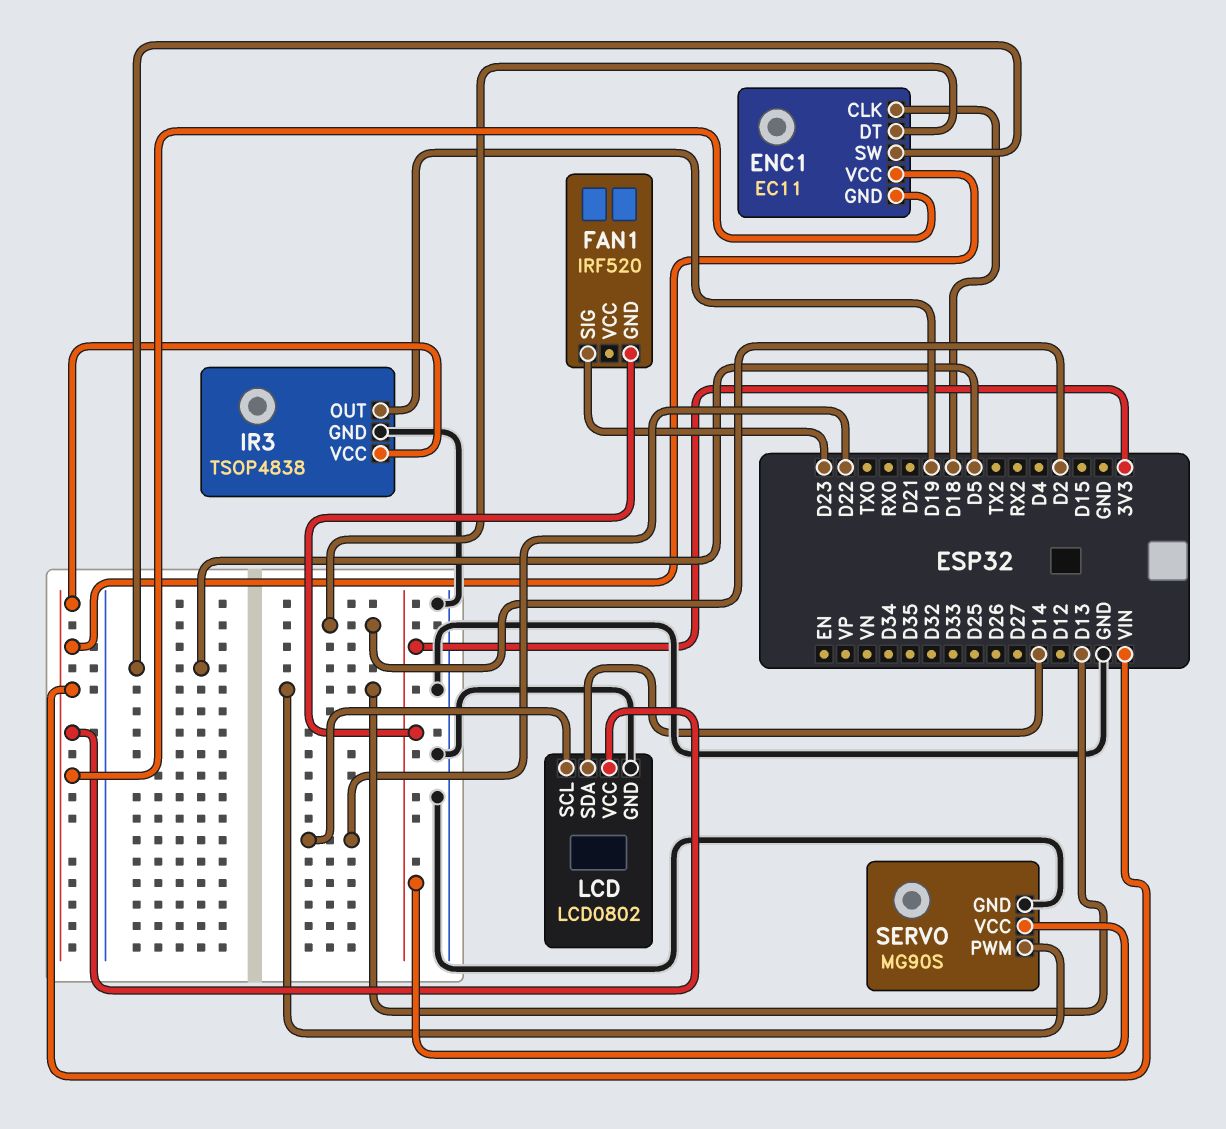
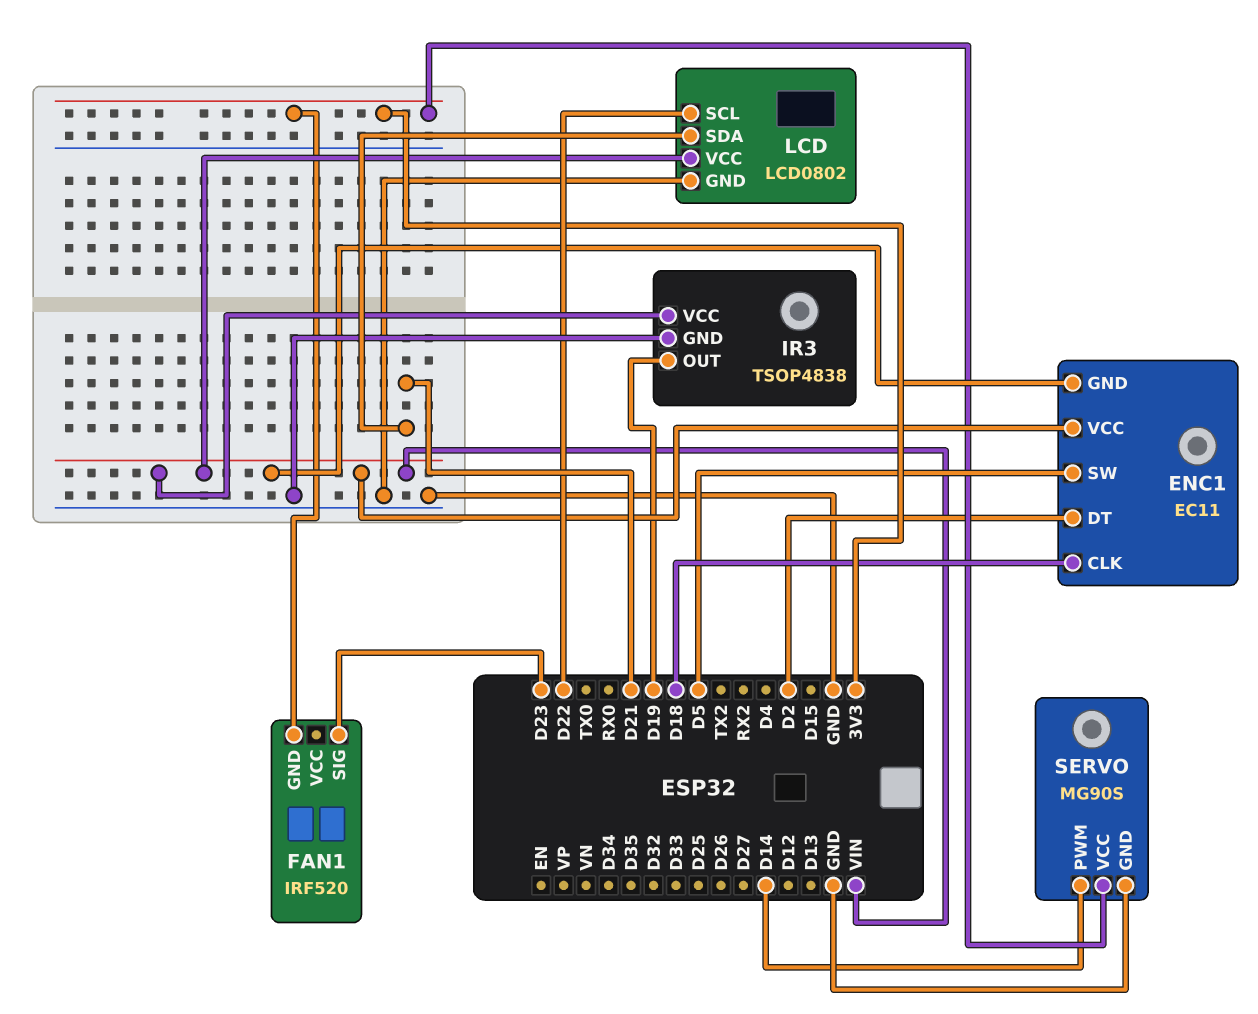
LCD pin SDA: D14 -> D21
SERVO pin PWM: D13 -> D14

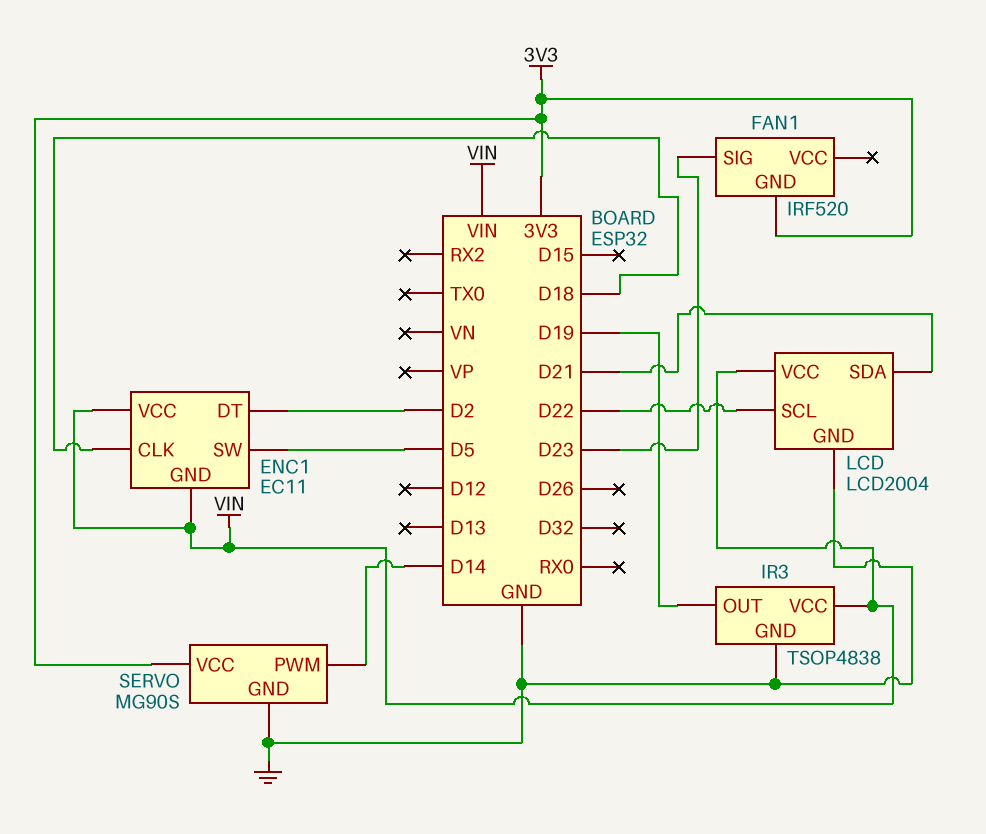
LCD: LCD0802 -> LCD2004

